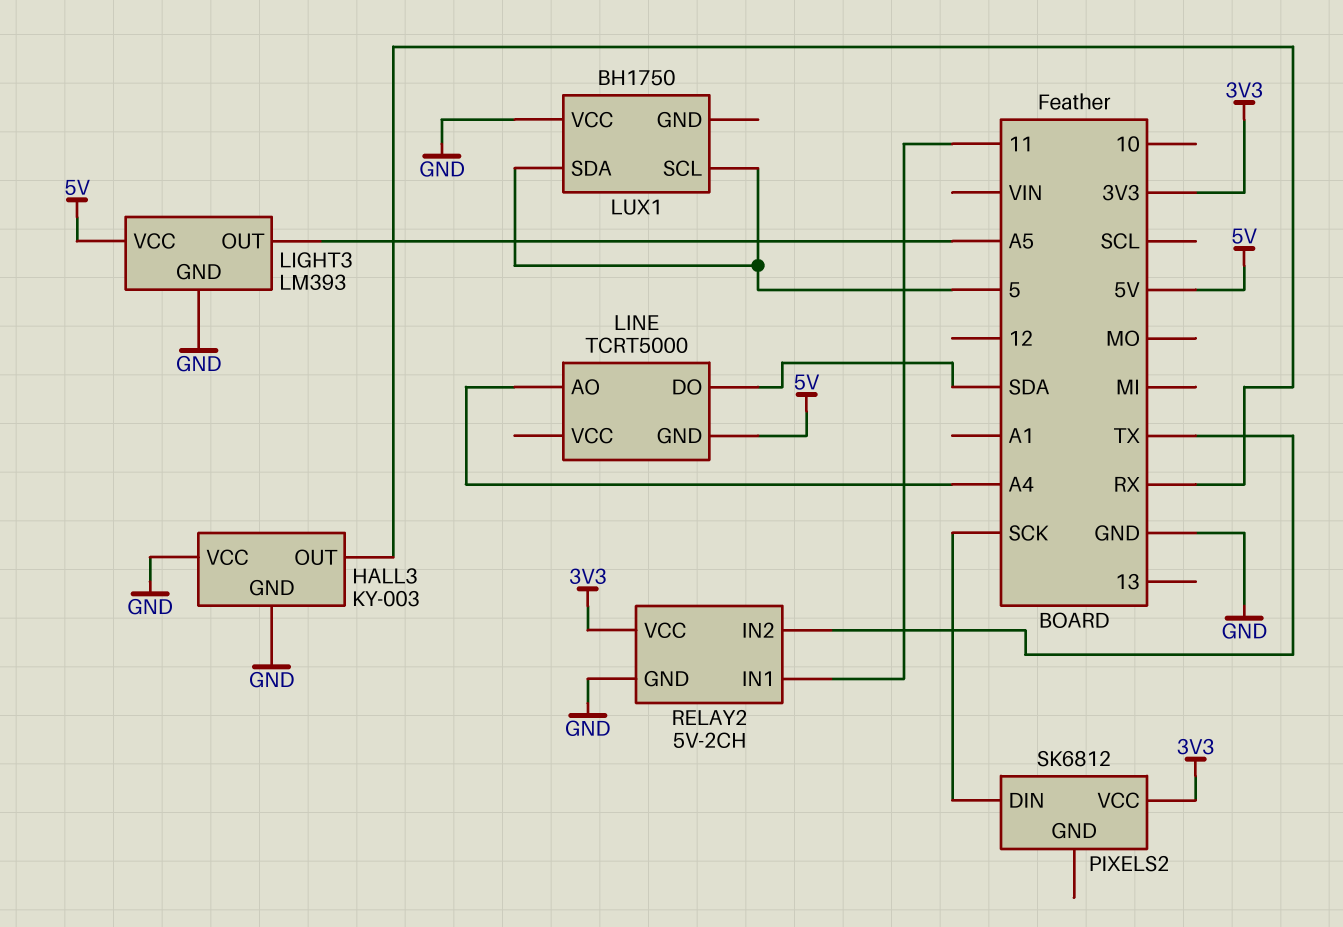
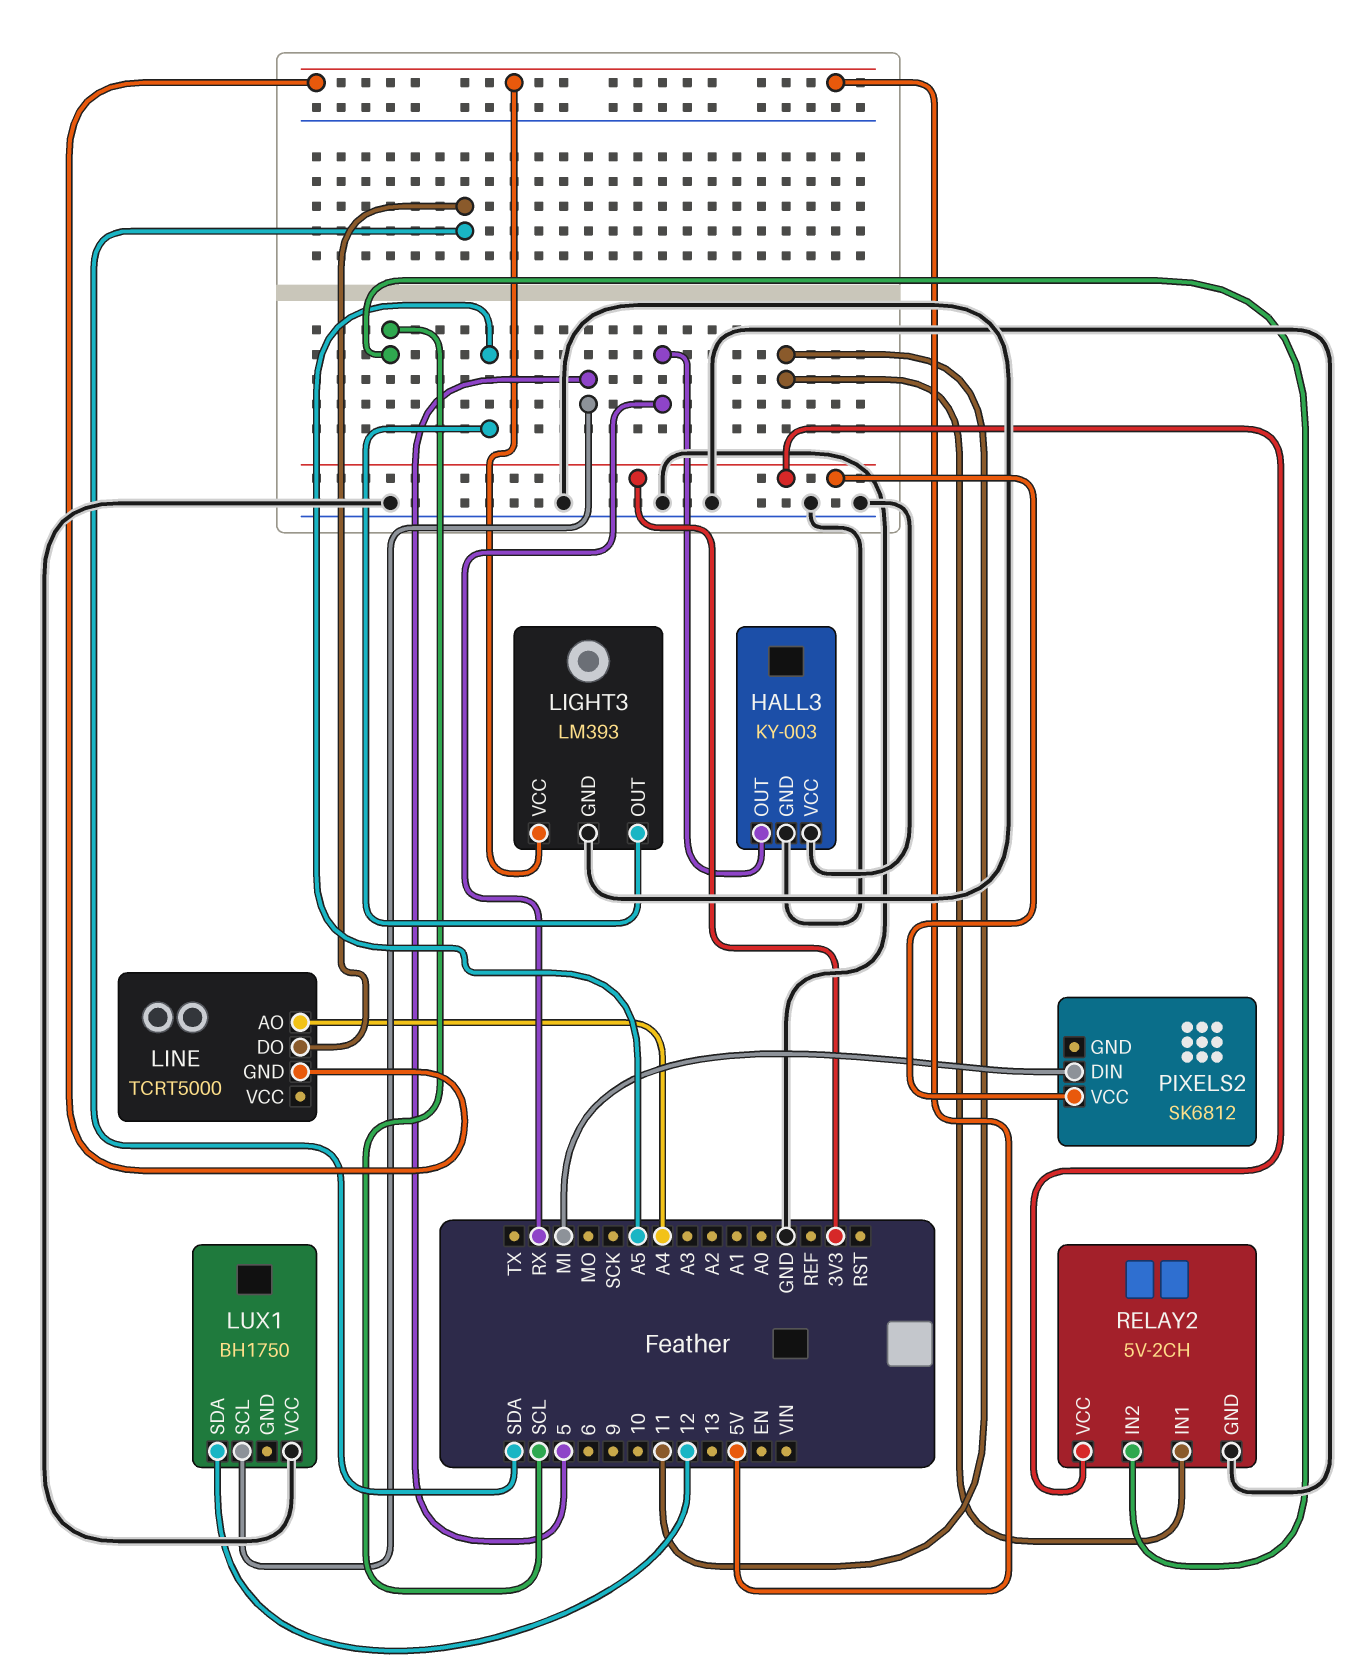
LUX1 pin SDA: 5 -> 12
PIXELS2 pin DIN: SCK -> MI
RELAY2 pin IN2: TX -> SCL

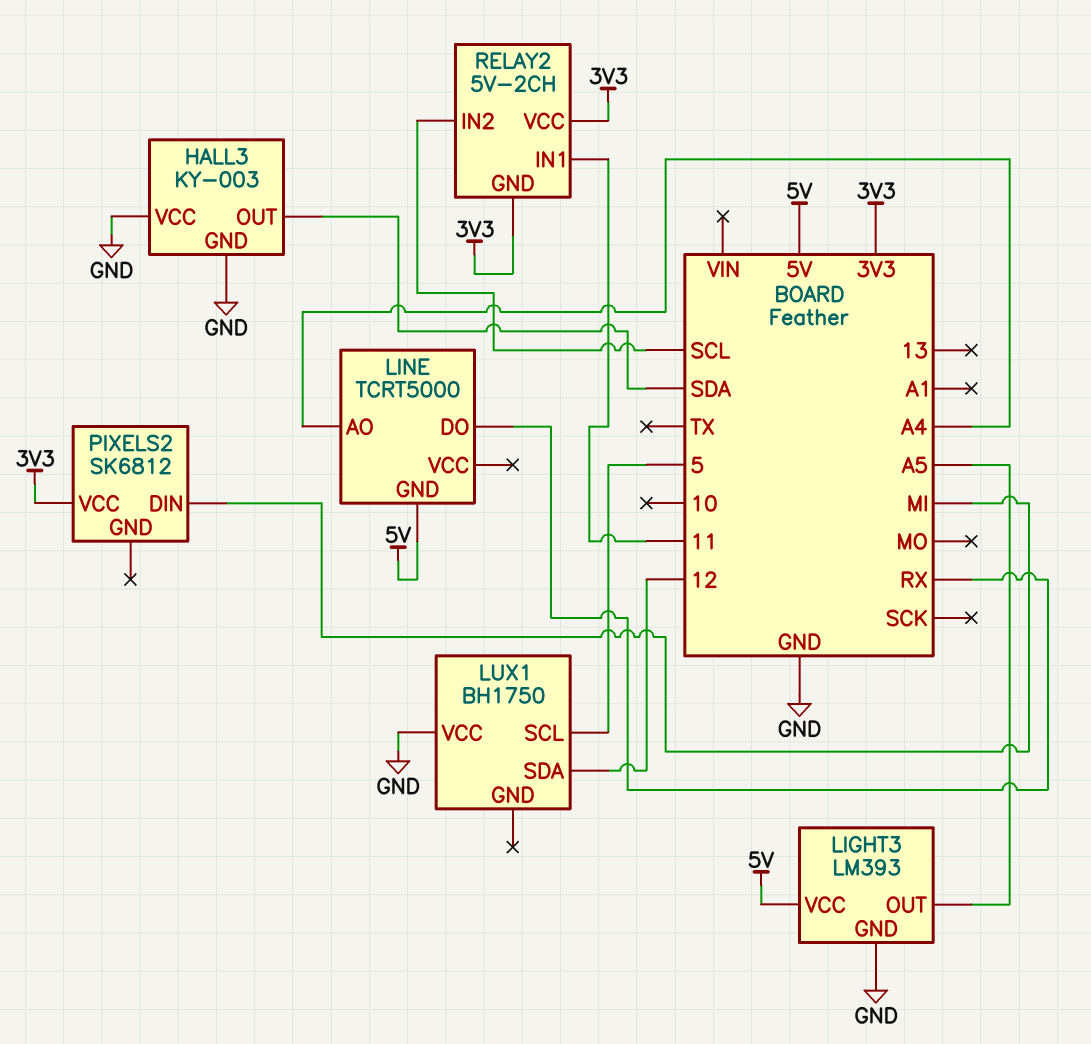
HALL3 pin OUT: RX -> SDA
LINE pin DO: SDA -> RX
RELAY2 pin GND: GND -> 3V3

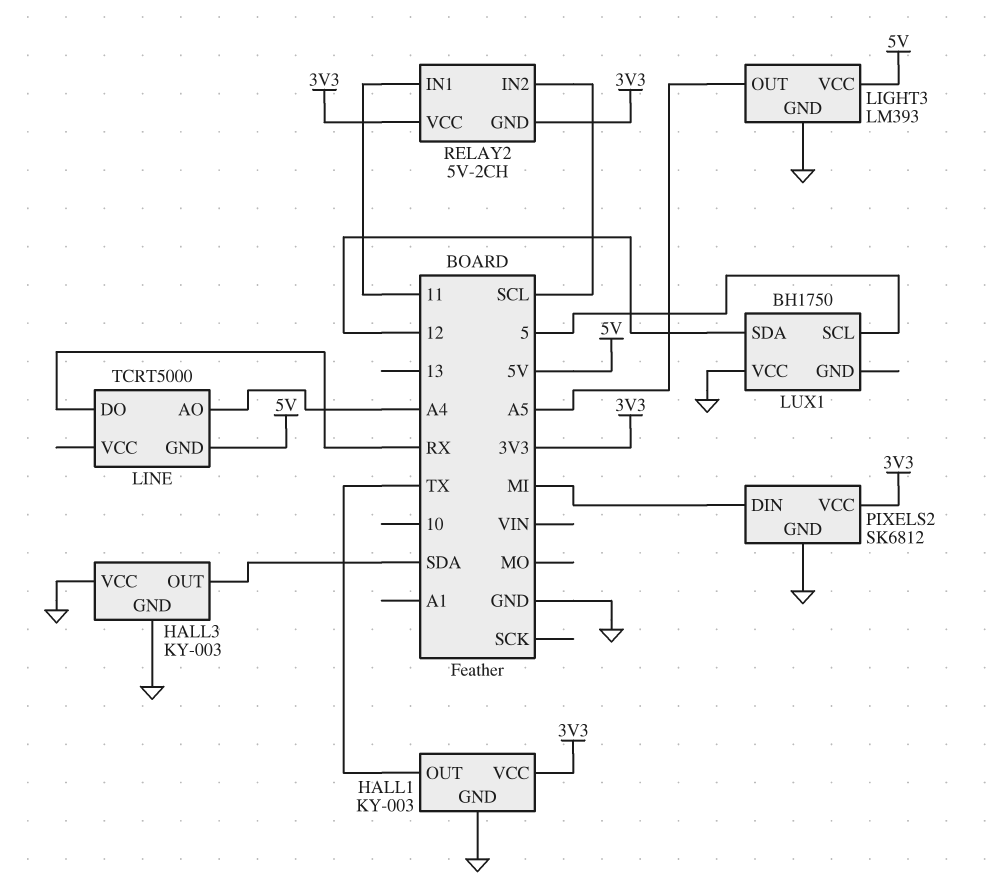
HALL1: none -> KY-003
HALL1 pin GND: none -> GND
HALL1 pin OUT: none -> TX
HALL1 pin VCC: none -> 3V3
PIXELS2 pin GND: none -> GND

